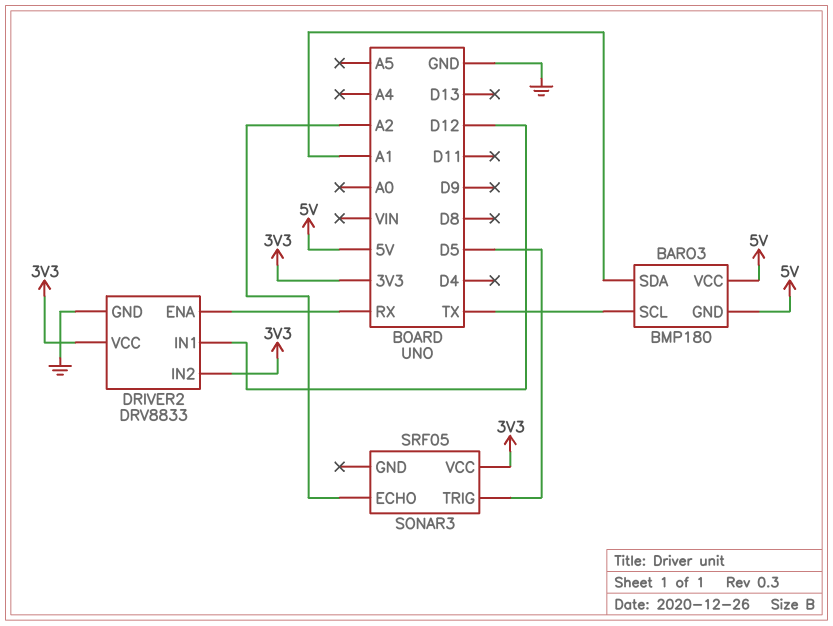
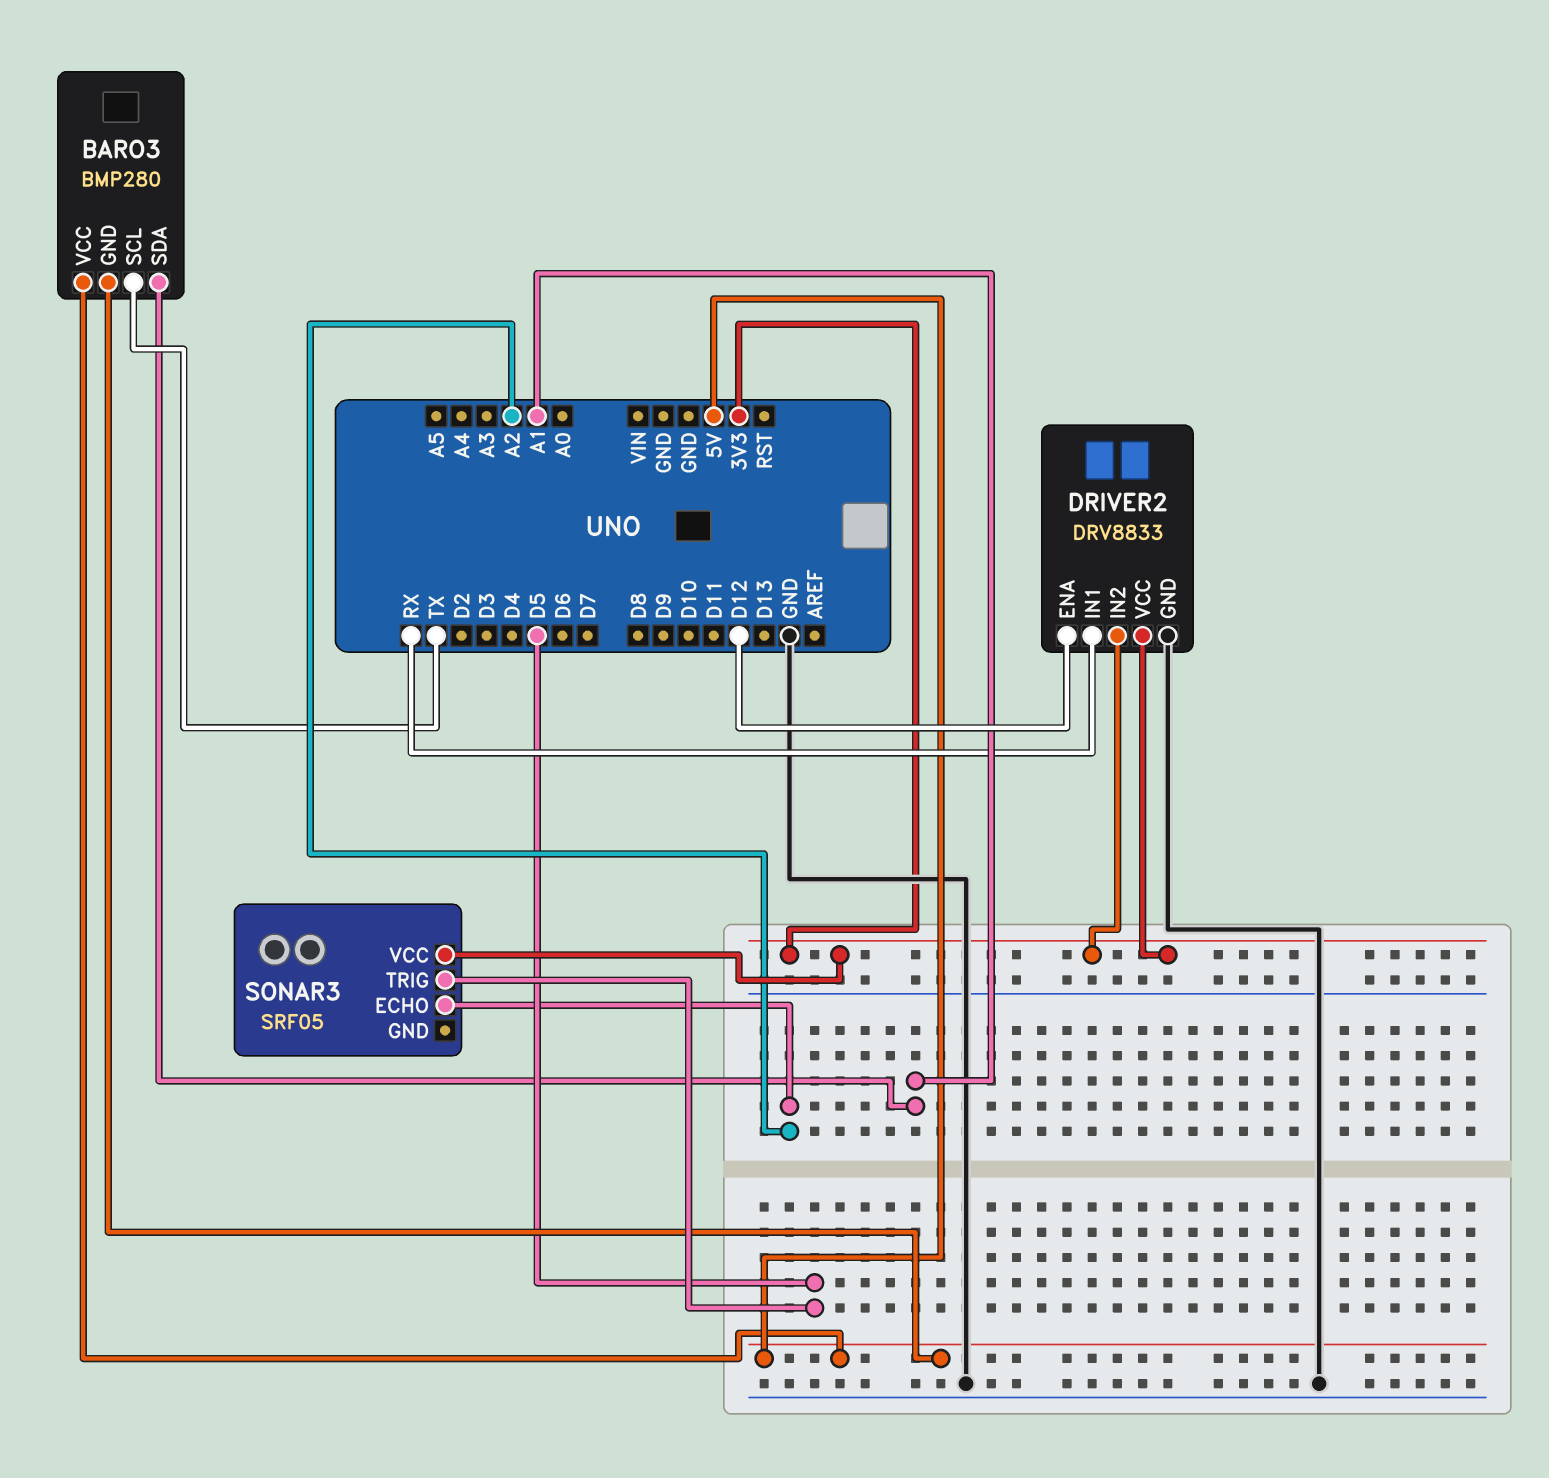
BARO3: BMP180 -> BMP280
DRIVER2 pin ENA: RX -> D12
DRIVER2 pin IN1: D12 -> RX

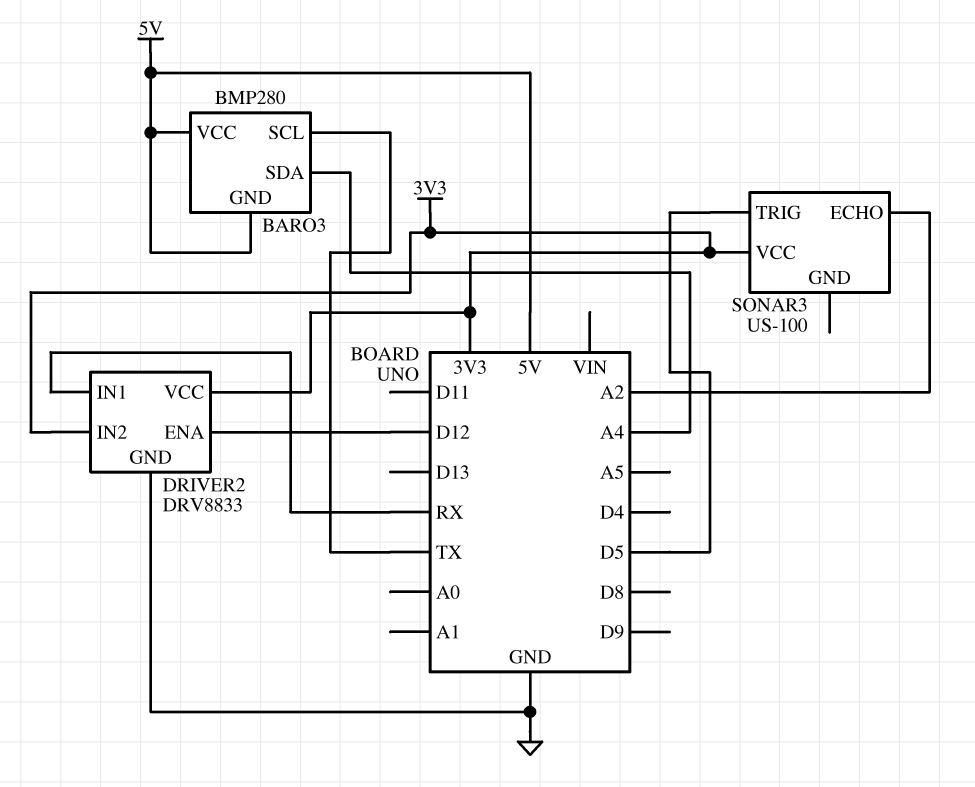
BARO3 pin SDA: A1 -> A4
SONAR3: SRF05 -> US-100

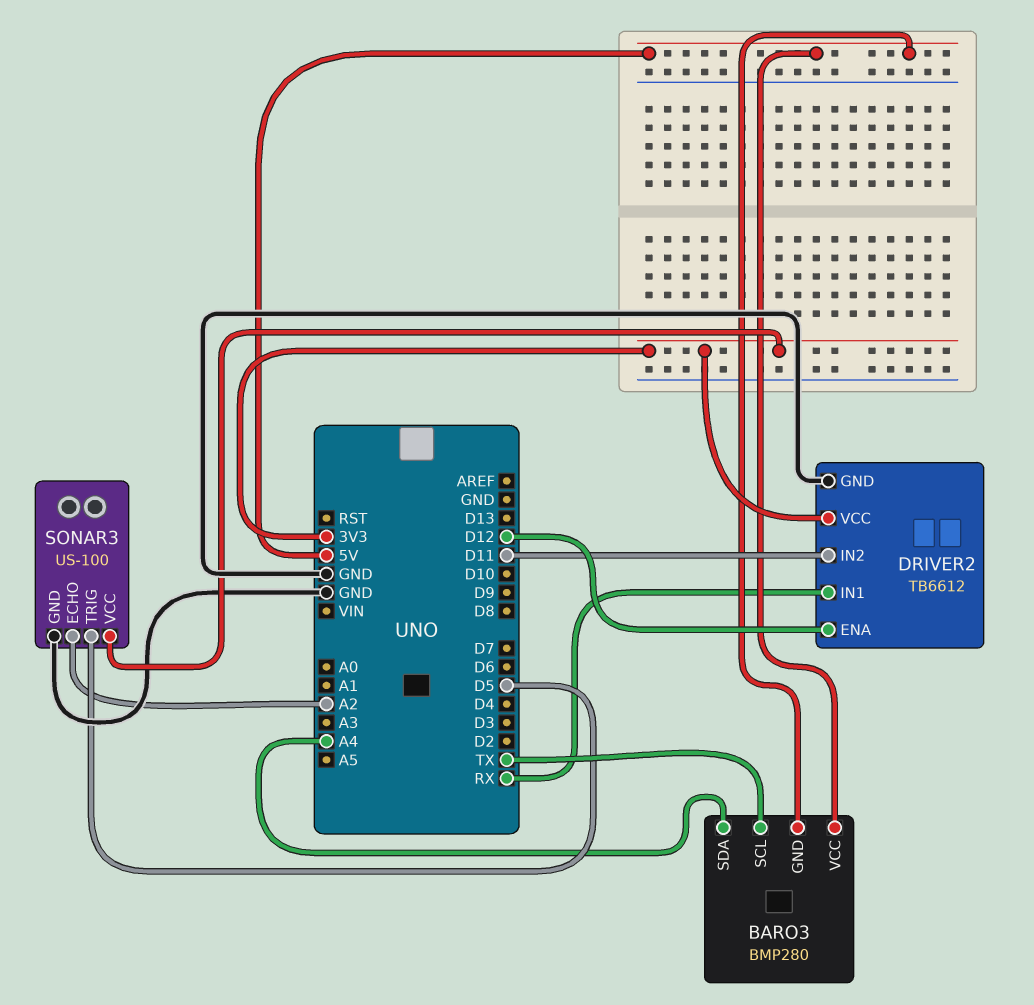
DRIVER2: DRV8833 -> TB6612
DRIVER2 pin IN2: 3V3 -> D11
SONAR3 pin GND: none -> GND

